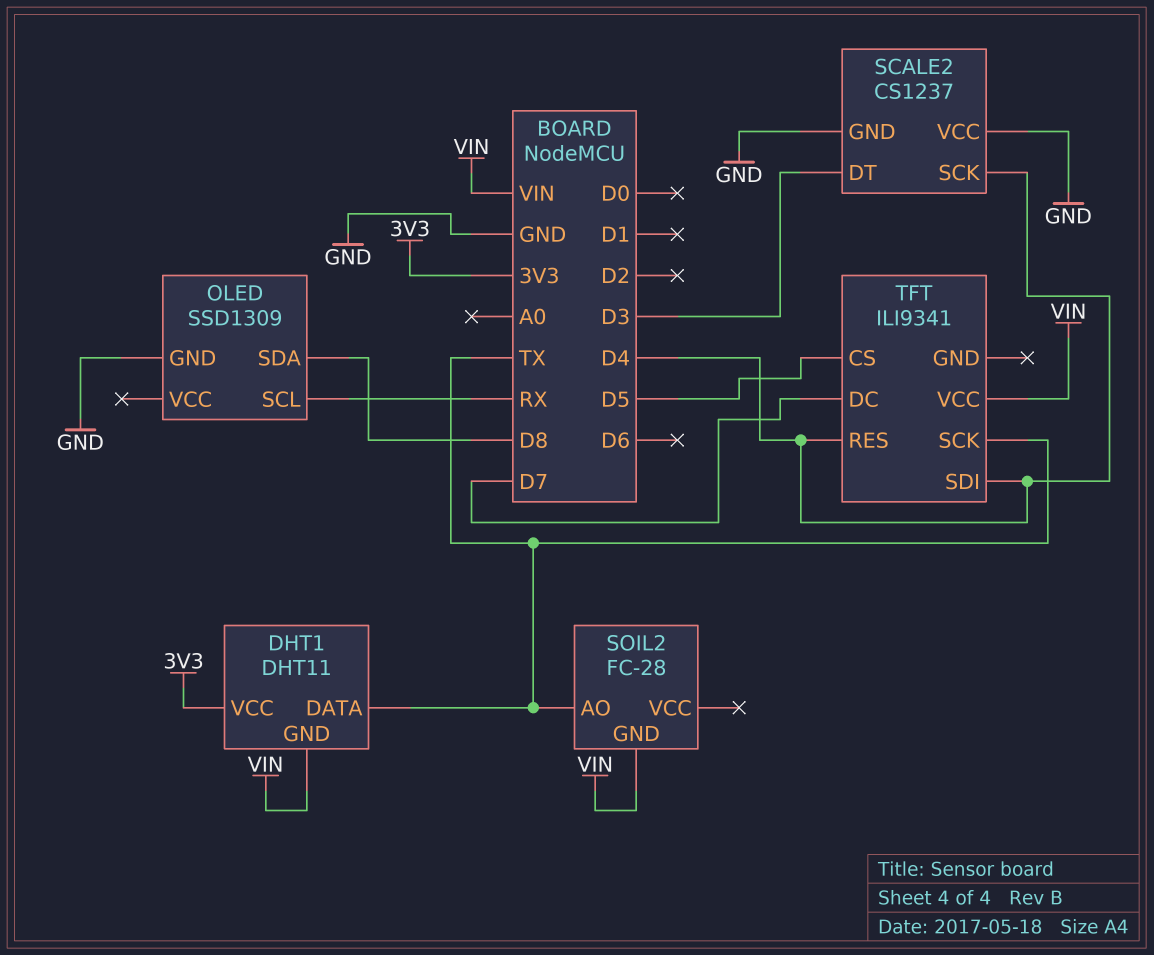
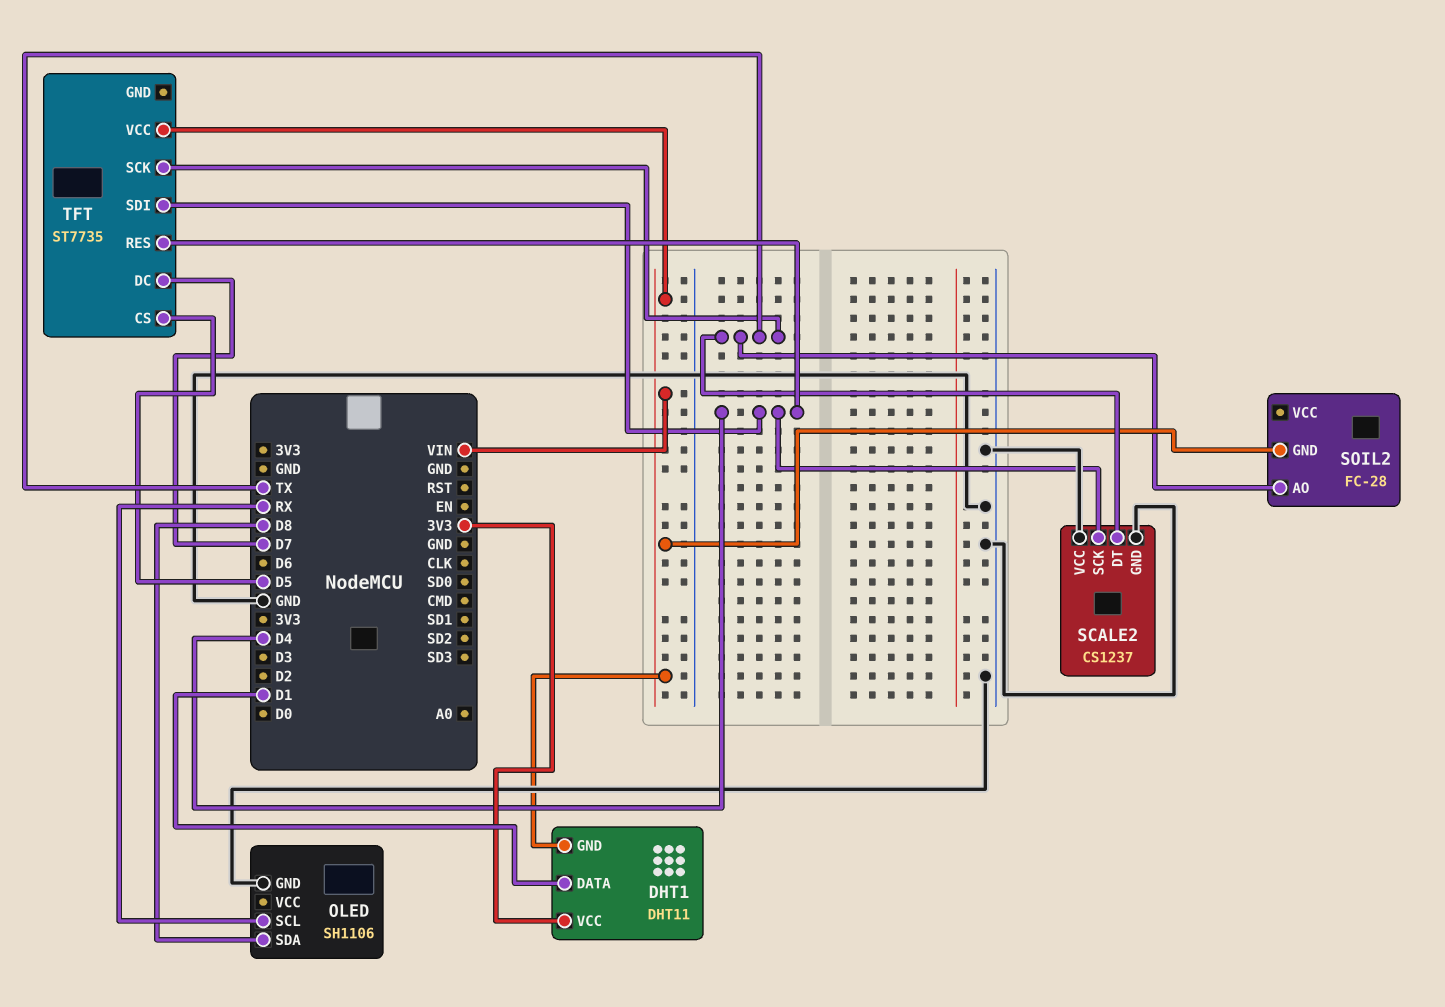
DHT1 pin DATA: TX -> D1
OLED: SSD1309 -> SH1106
SCALE2 pin DT: D3 -> TX
TFT: ILI9341 -> ST7735

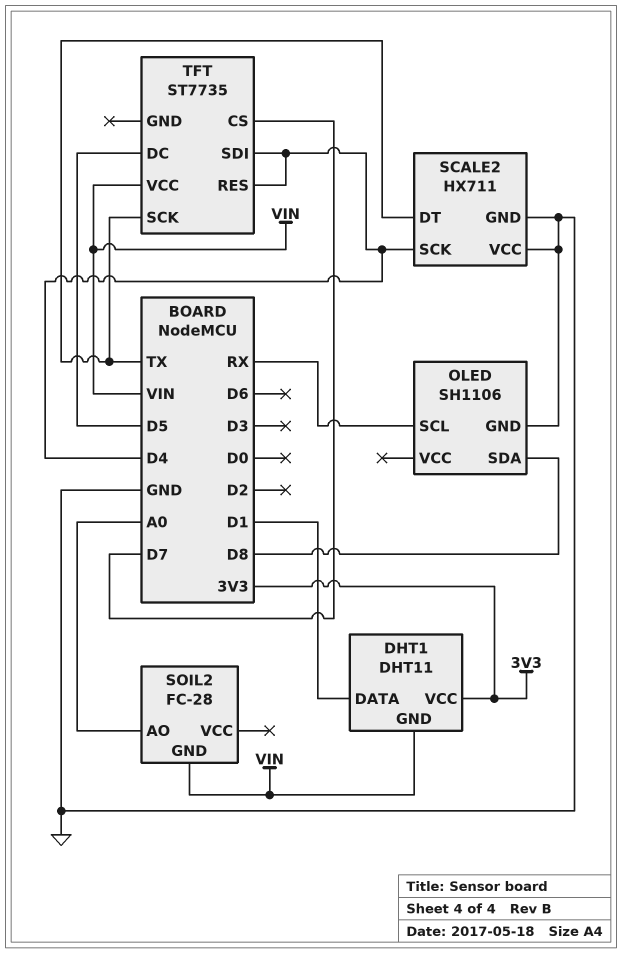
SCALE2: CS1237 -> HX711
SOIL2 pin AO: TX -> A0
TFT pin CS: D5 -> D7
TFT pin DC: D7 -> D5

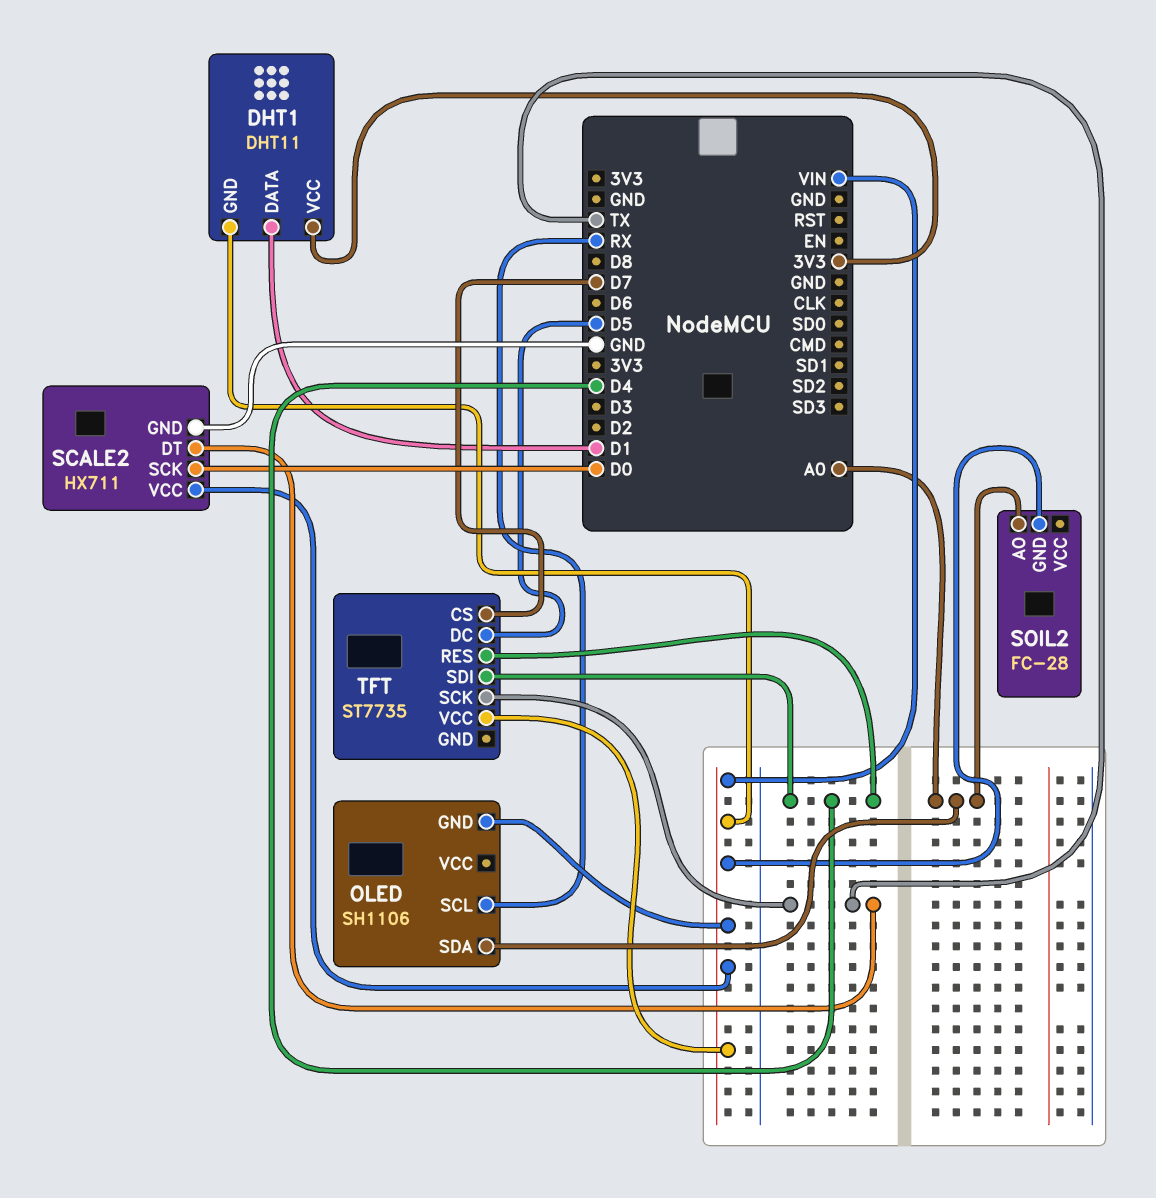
OLED pin GND: GND -> VIN
OLED pin SDA: D8 -> A0
SCALE2 pin SCK: D4 -> D0
SCALE2 pin VCC: GND -> VIN

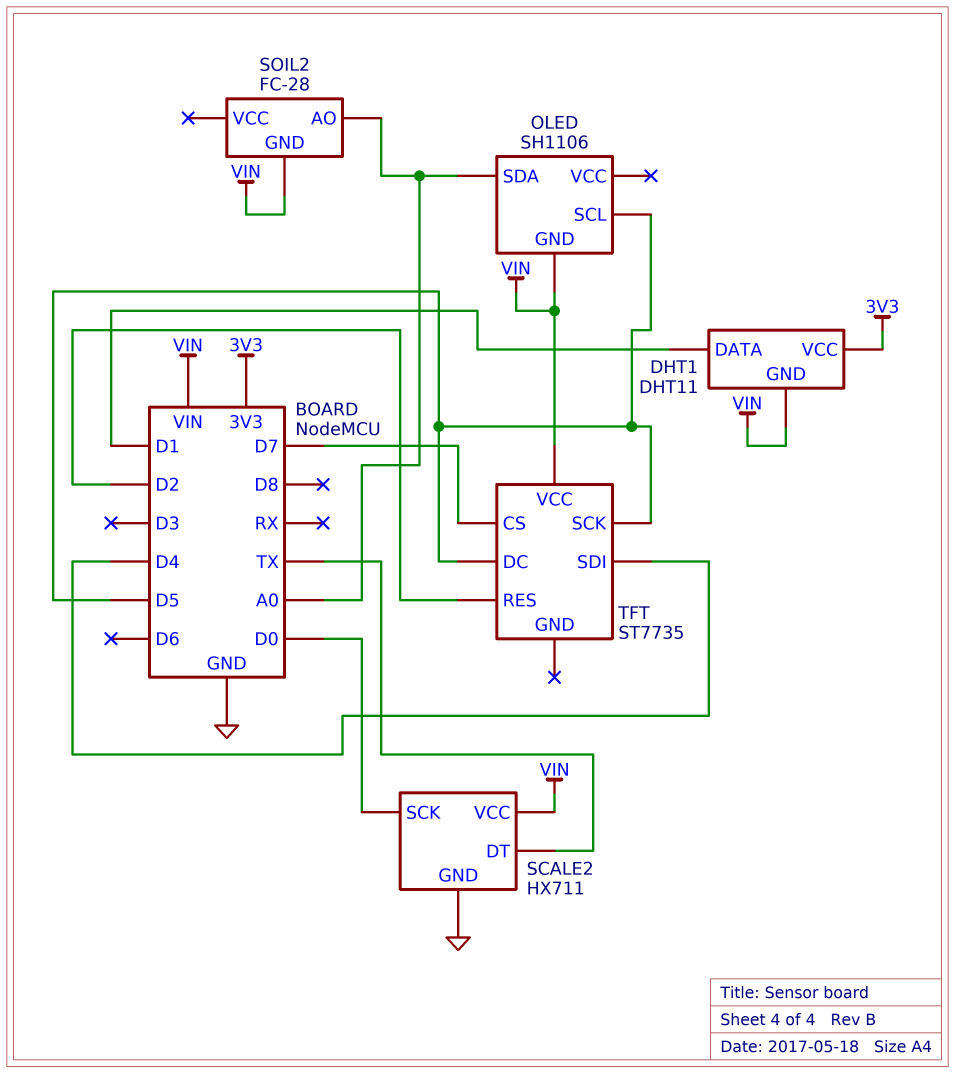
OLED pin SCL: RX -> D5
TFT pin RES: D4 -> D2
TFT pin SCK: TX -> D5

